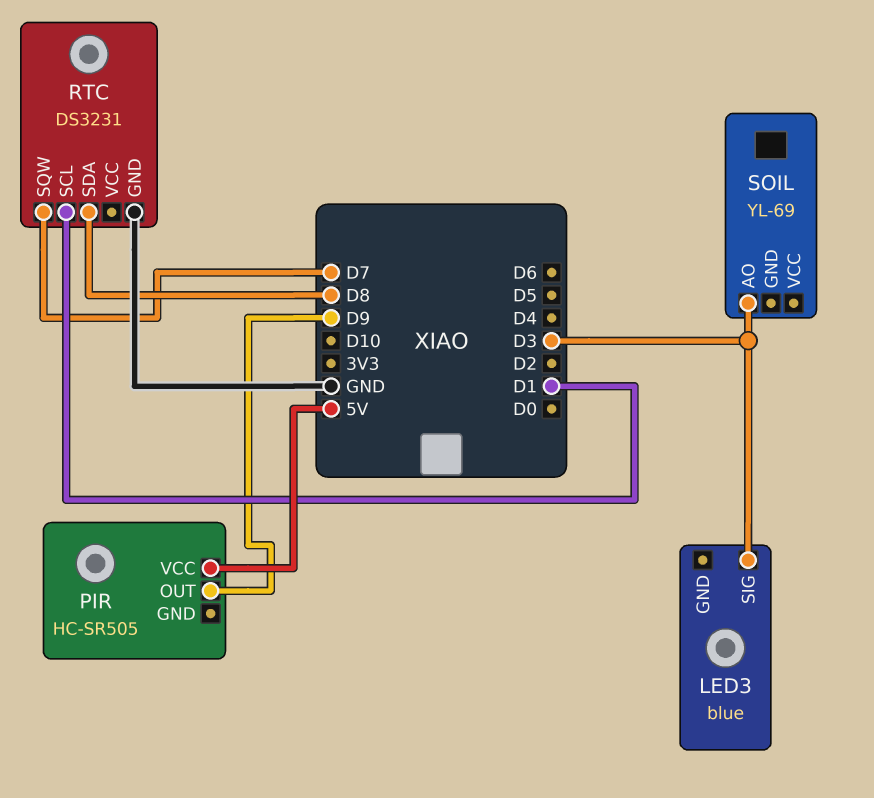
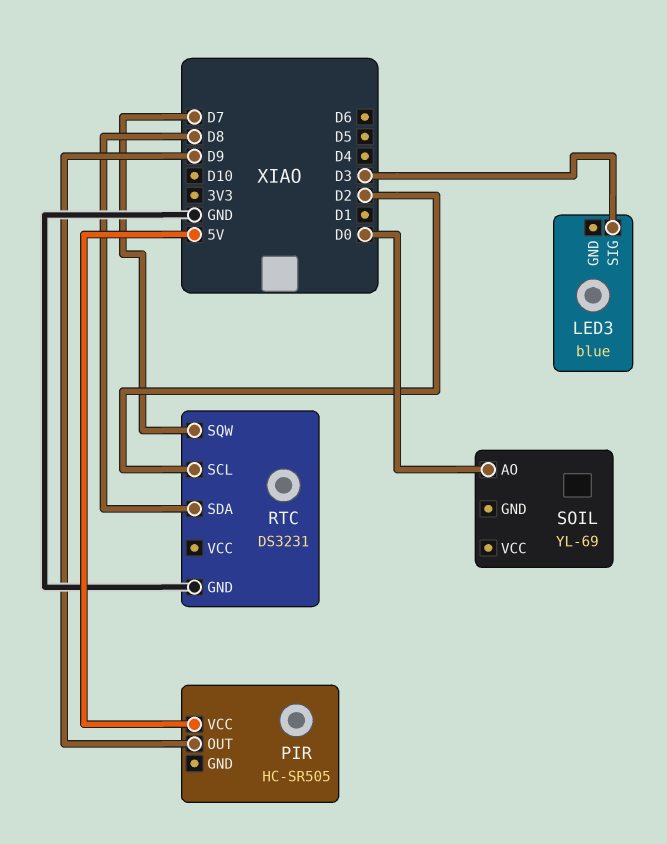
RTC pin SCL: D1 -> D2
SOIL pin AO: D3 -> D0

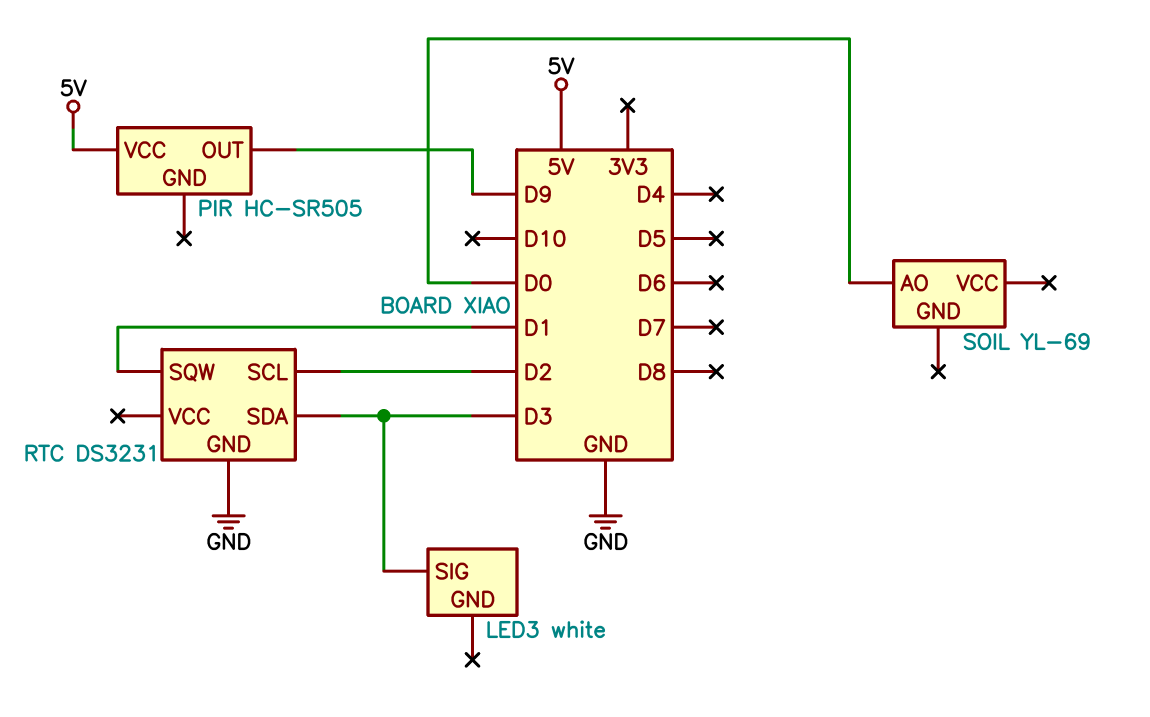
LED3: blue -> white
RTC pin SDA: D8 -> D3
RTC pin SQW: D7 -> D1

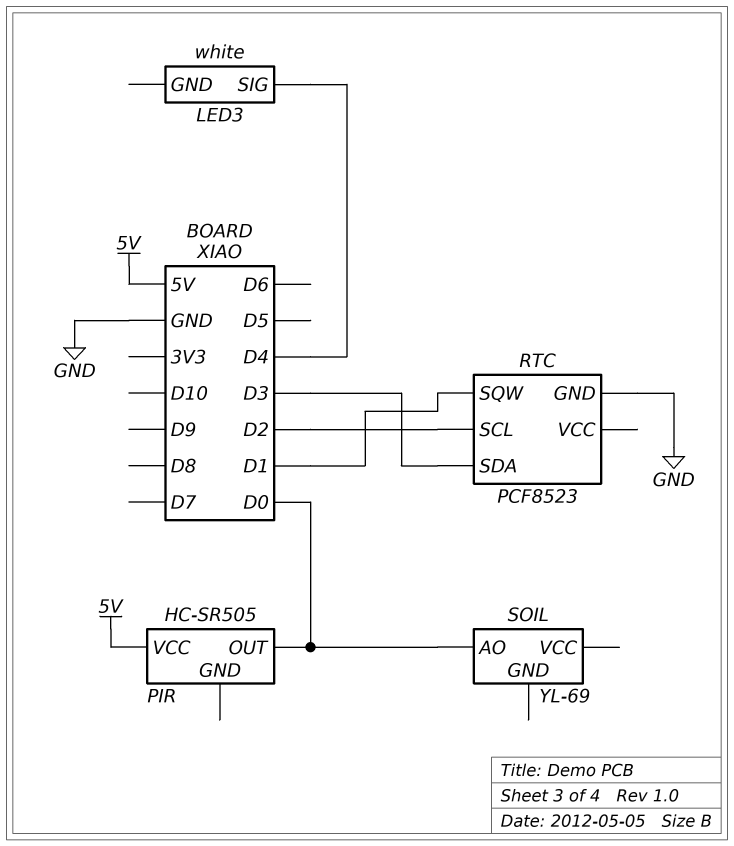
LED3 pin SIG: D3 -> D4
PIR pin OUT: D9 -> D0
RTC: DS3231 -> PCF8523

